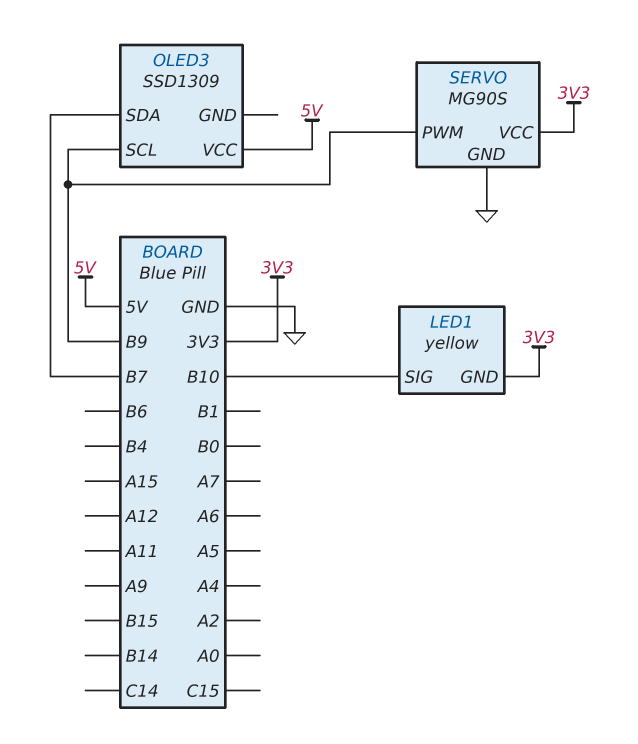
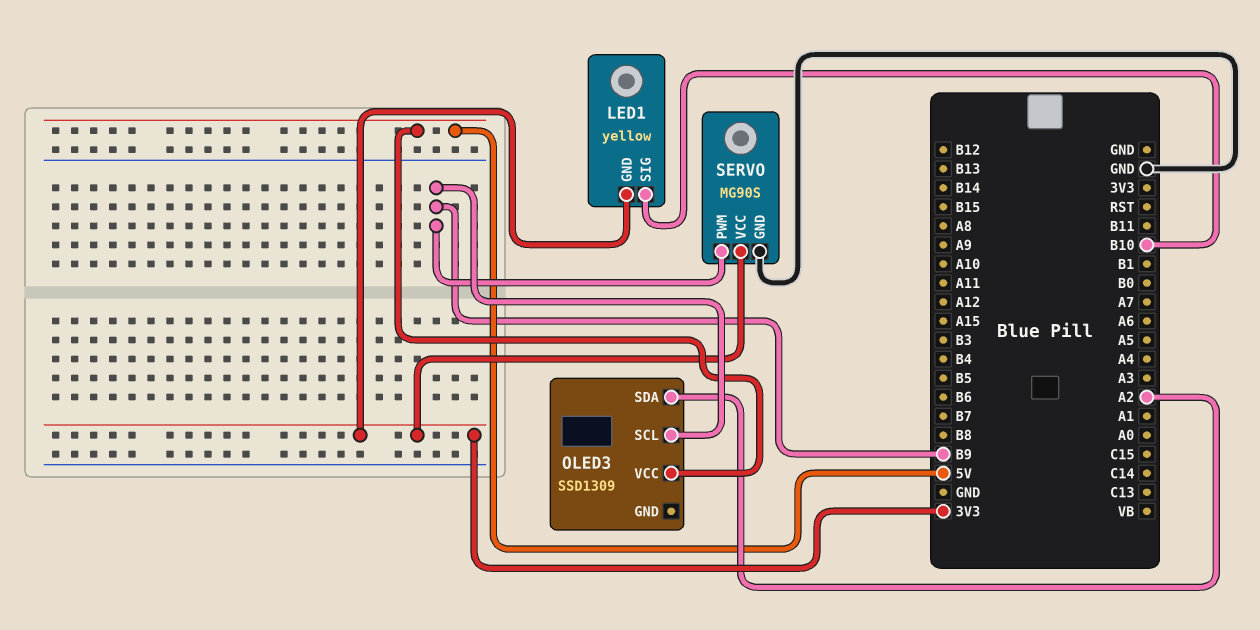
OLED3 pin SDA: B7 -> A2

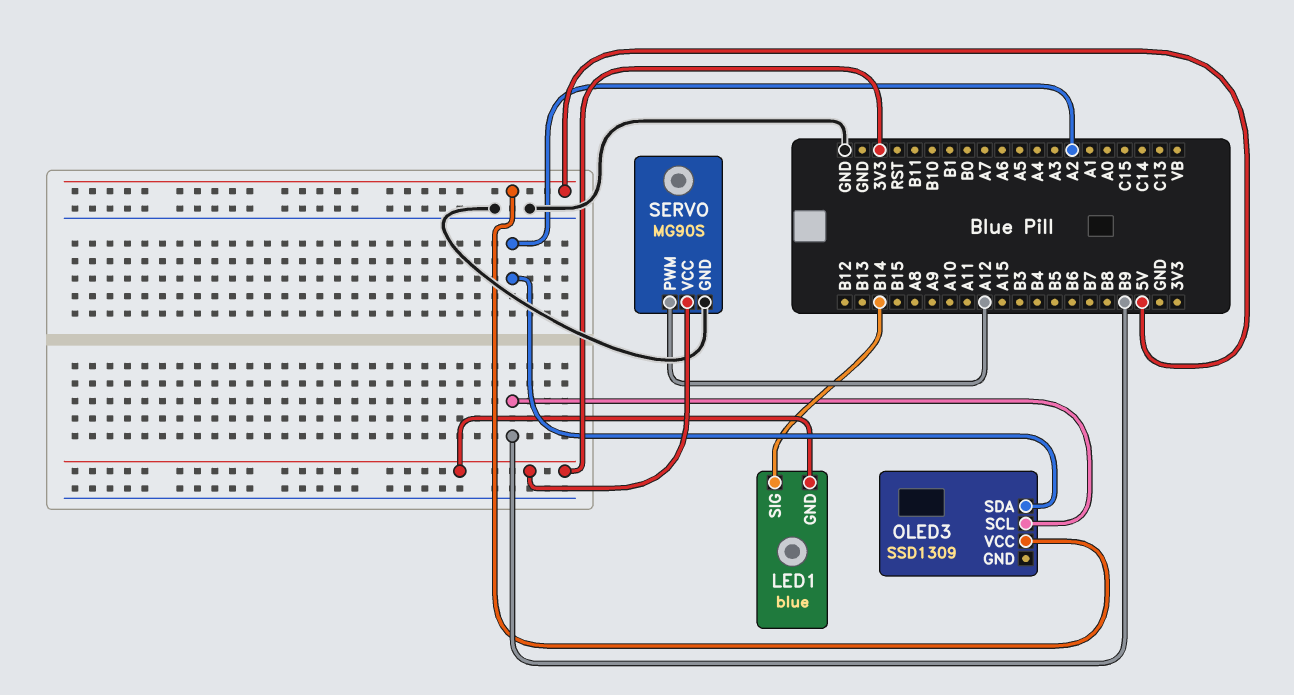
LED1: yellow -> blue
LED1 pin SIG: B10 -> B14
SERVO pin PWM: B9 -> A12

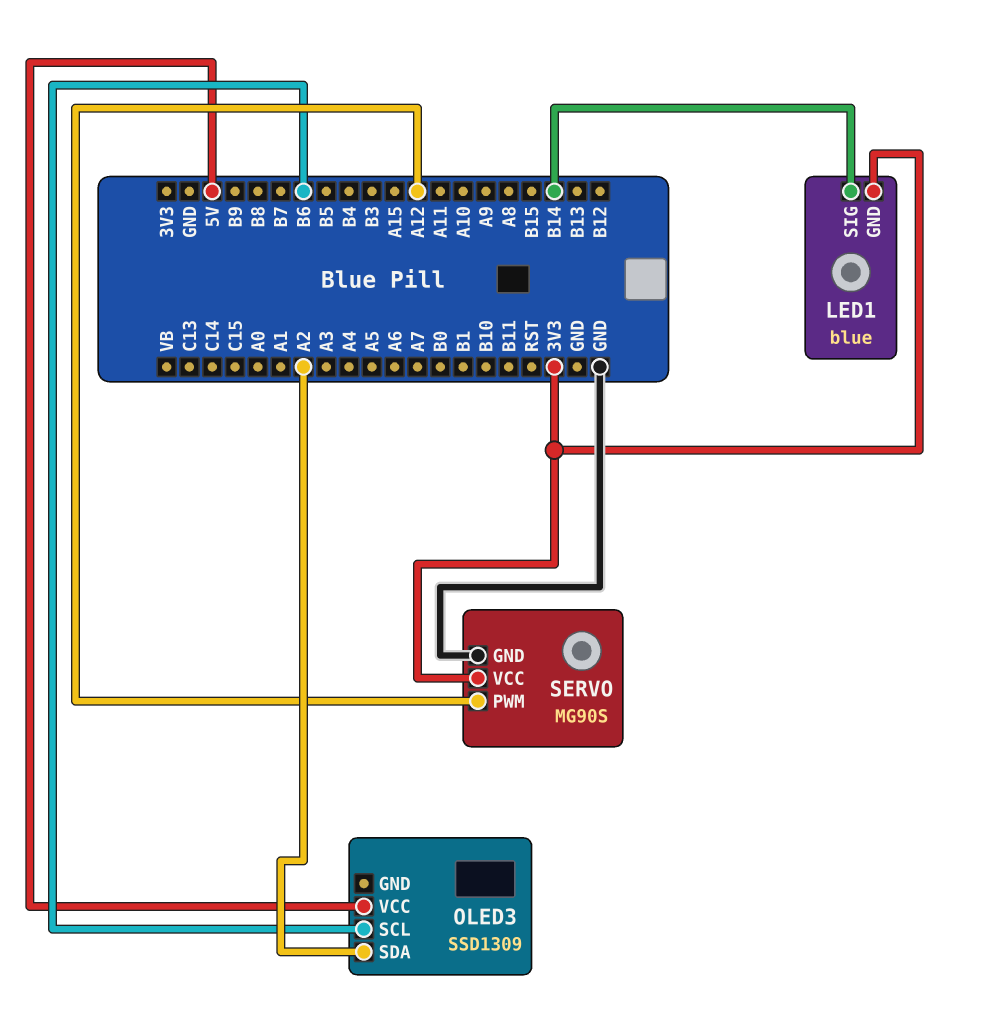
OLED3 pin SCL: B9 -> B6

